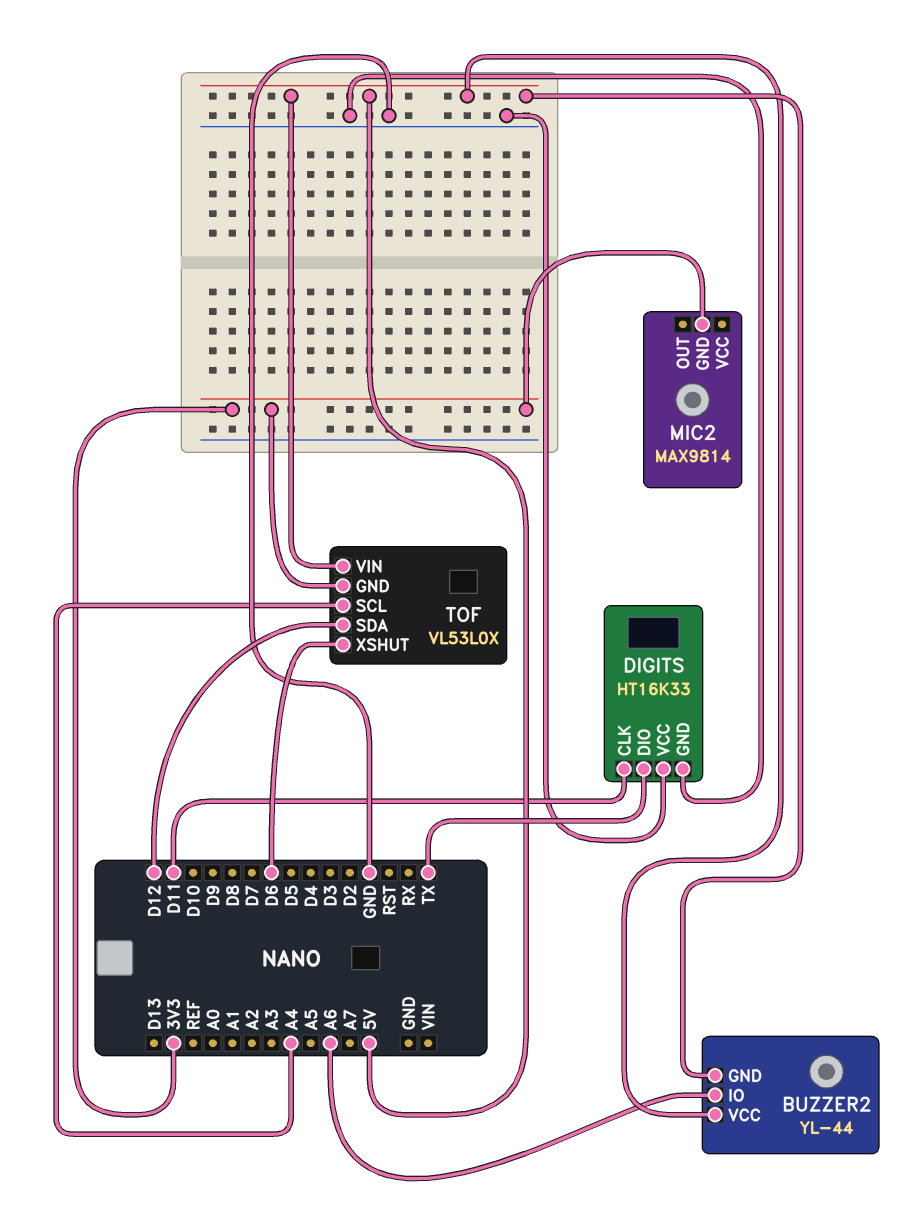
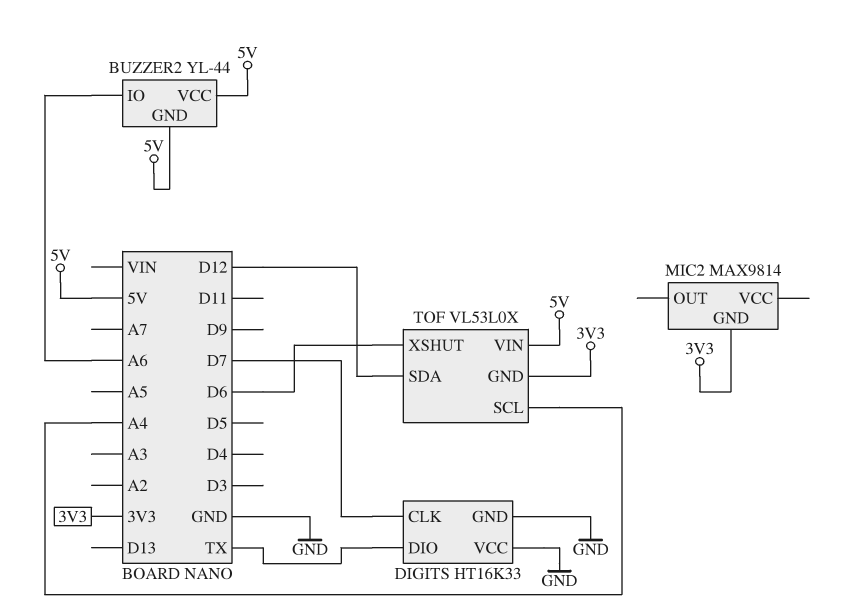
DIGITS pin CLK: D11 -> D7

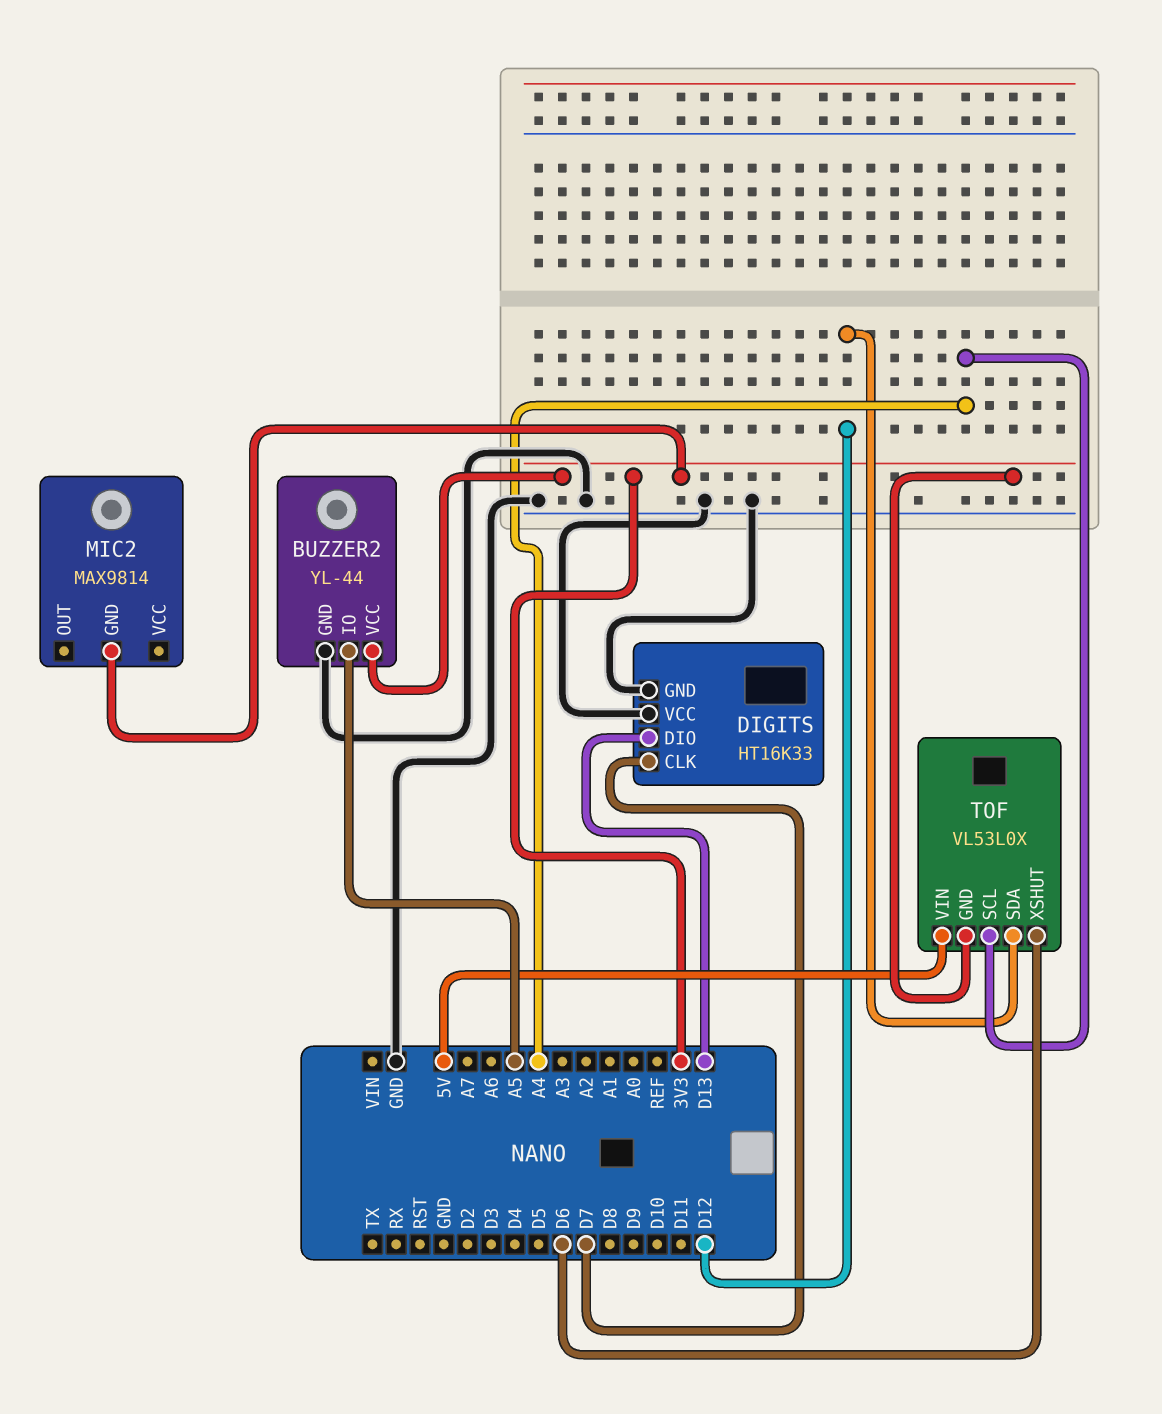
BUZZER2 pin GND: 5V -> GND
BUZZER2 pin IO: A6 -> A5
BUZZER2 pin VCC: 5V -> 3V3
DIGITS pin DIO: TX -> D13

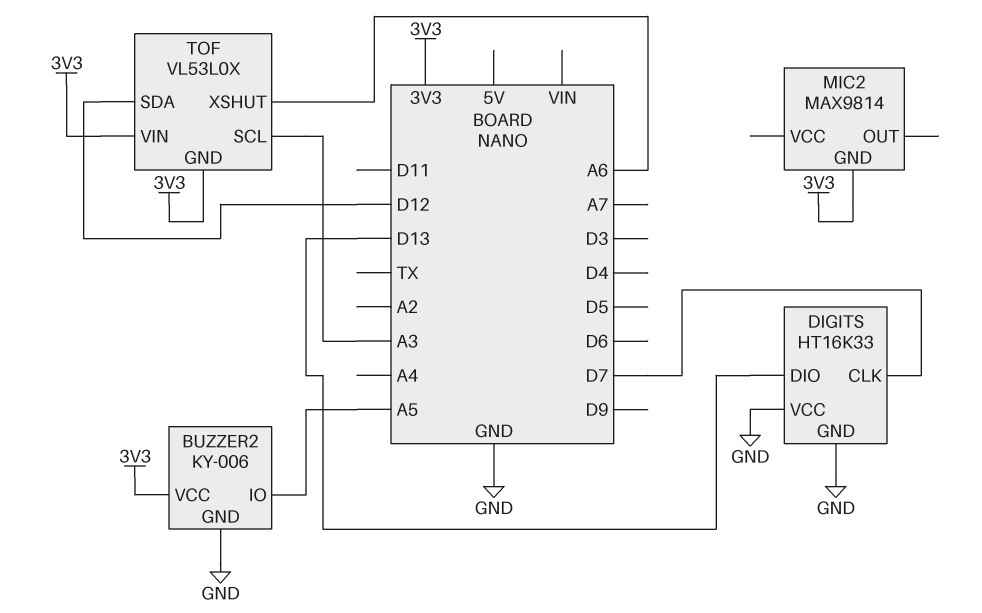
BUZZER2: YL-44 -> KY-006
TOF pin SCL: A4 -> A3
TOF pin VIN: 5V -> 3V3
TOF pin XSHUT: D6 -> A6

